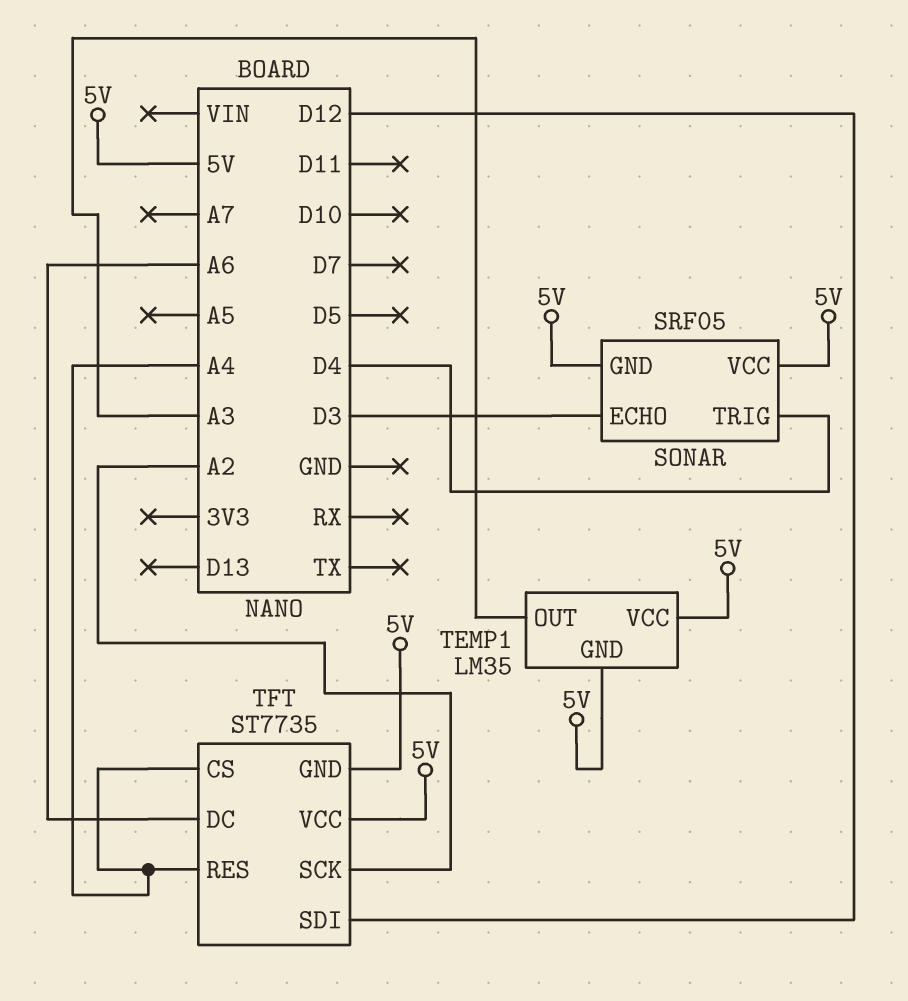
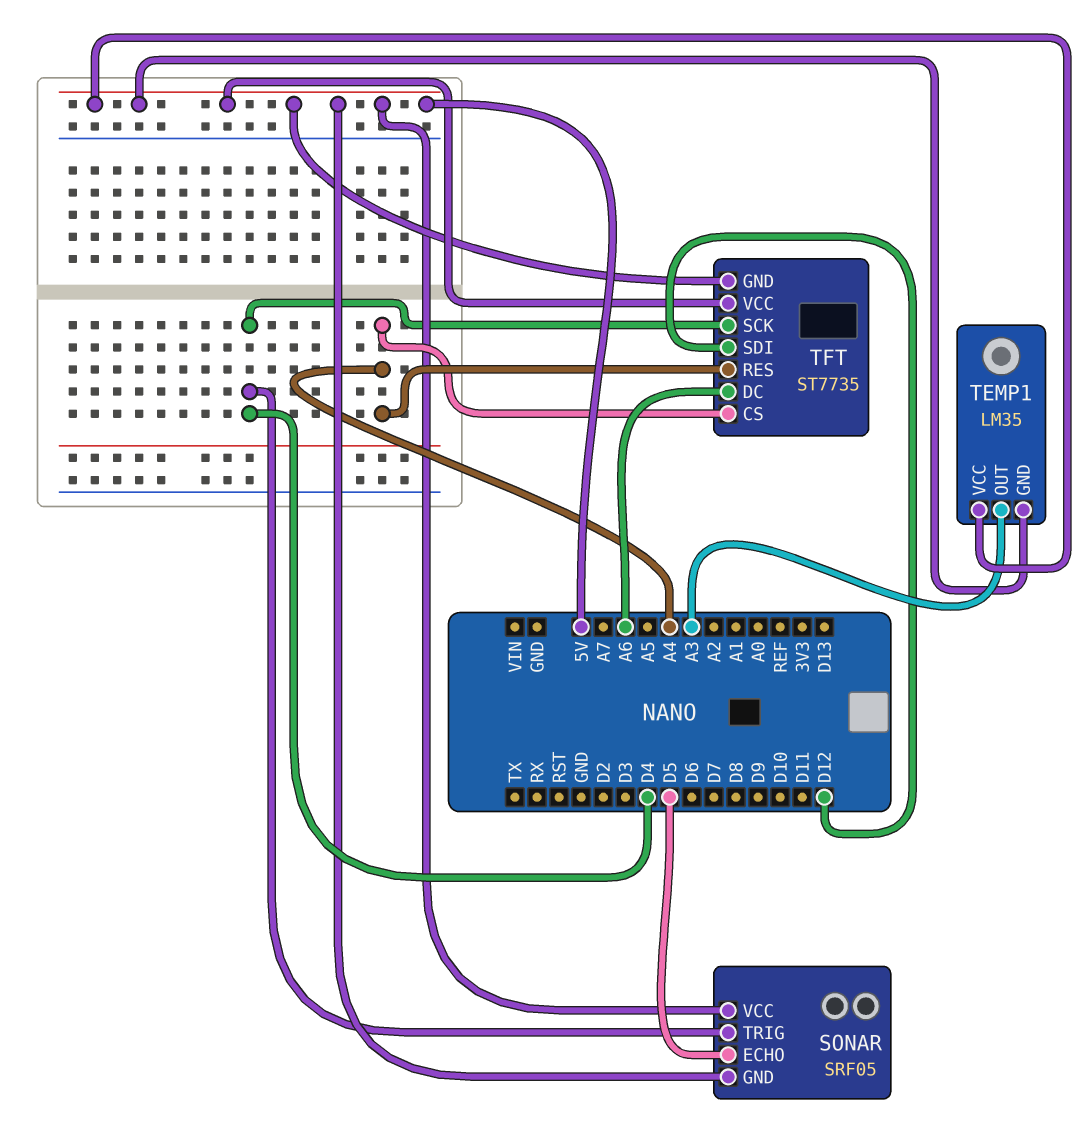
SONAR pin ECHO: D3 -> D5
TFT pin SCK: A2 -> D4

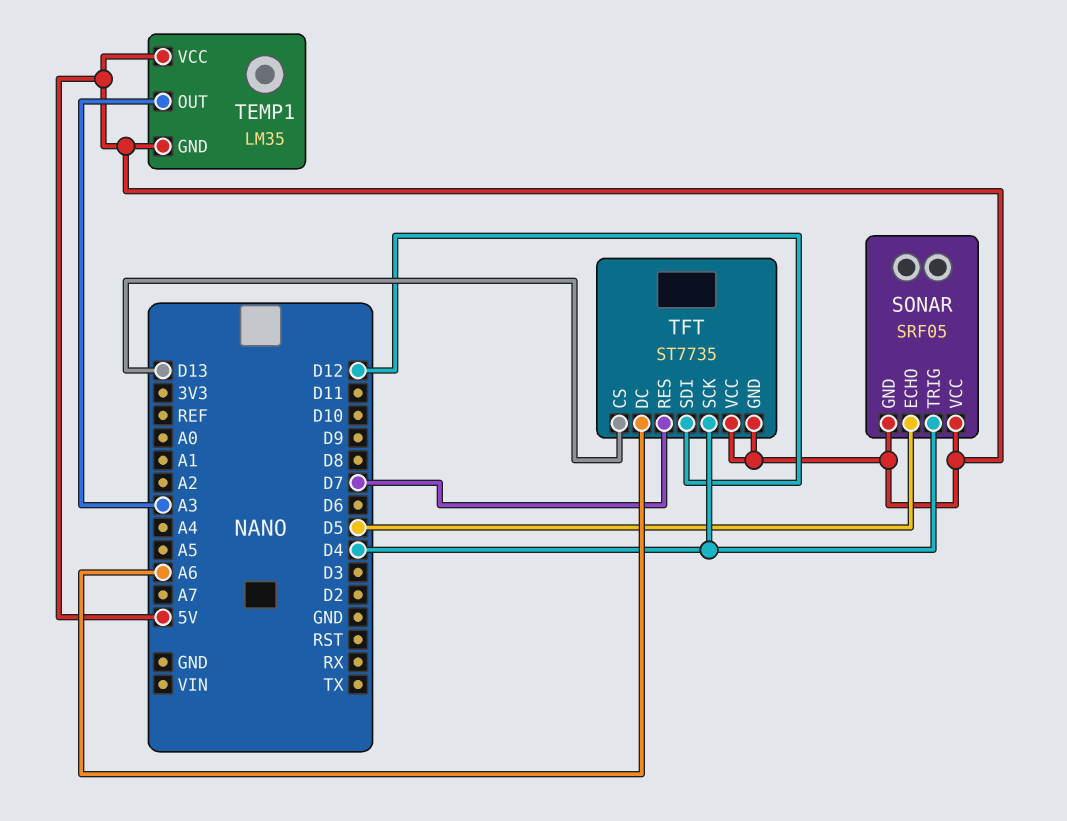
TFT pin CS: A4 -> D13
TFT pin RES: A4 -> D7

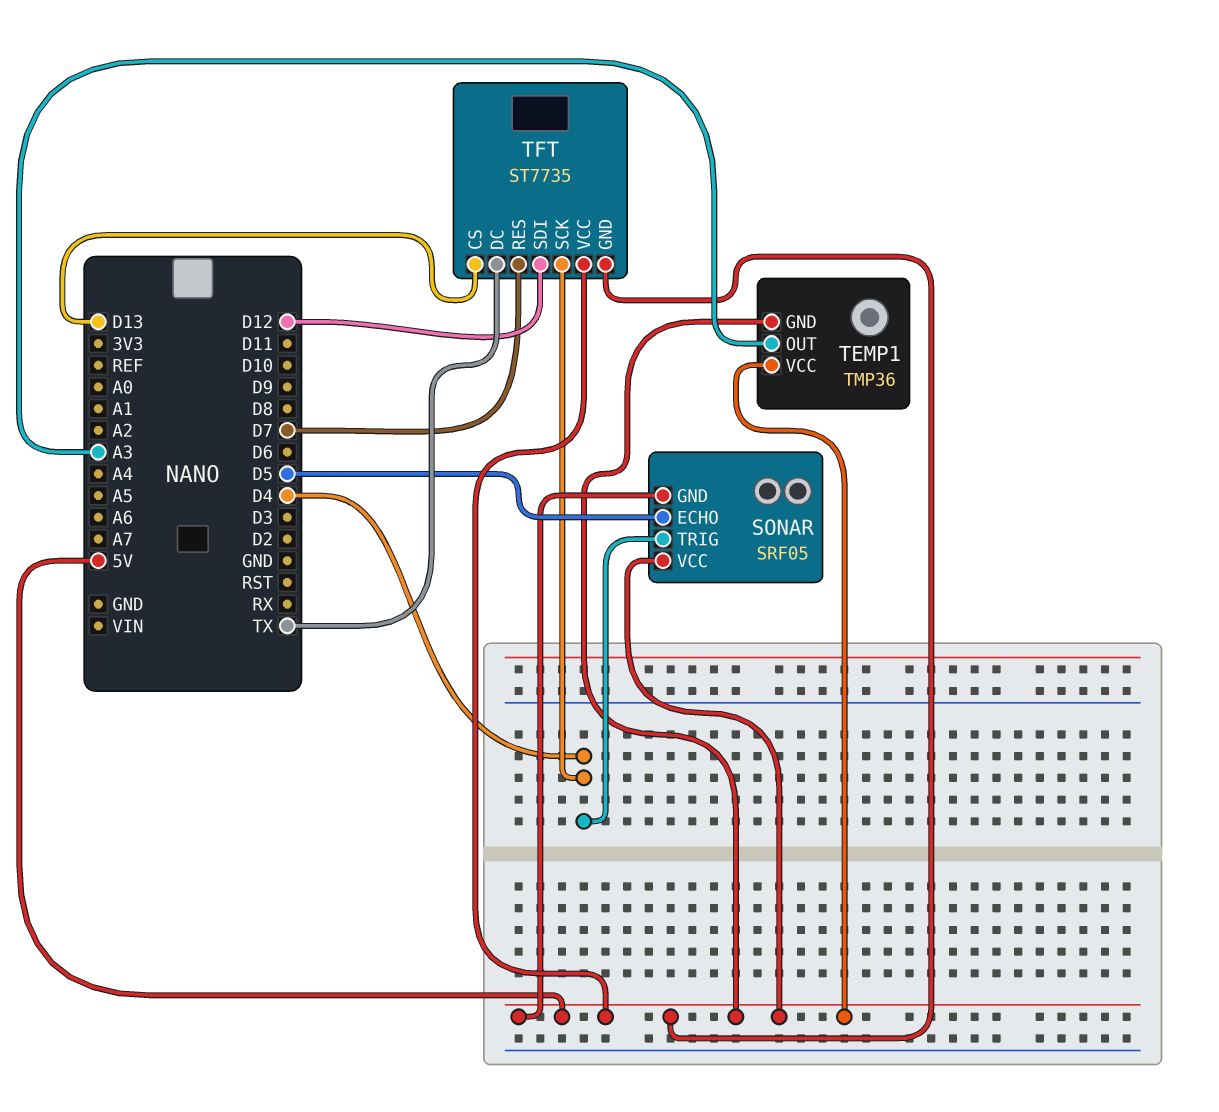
TEMP1: LM35 -> TMP36
TFT pin DC: A6 -> TX

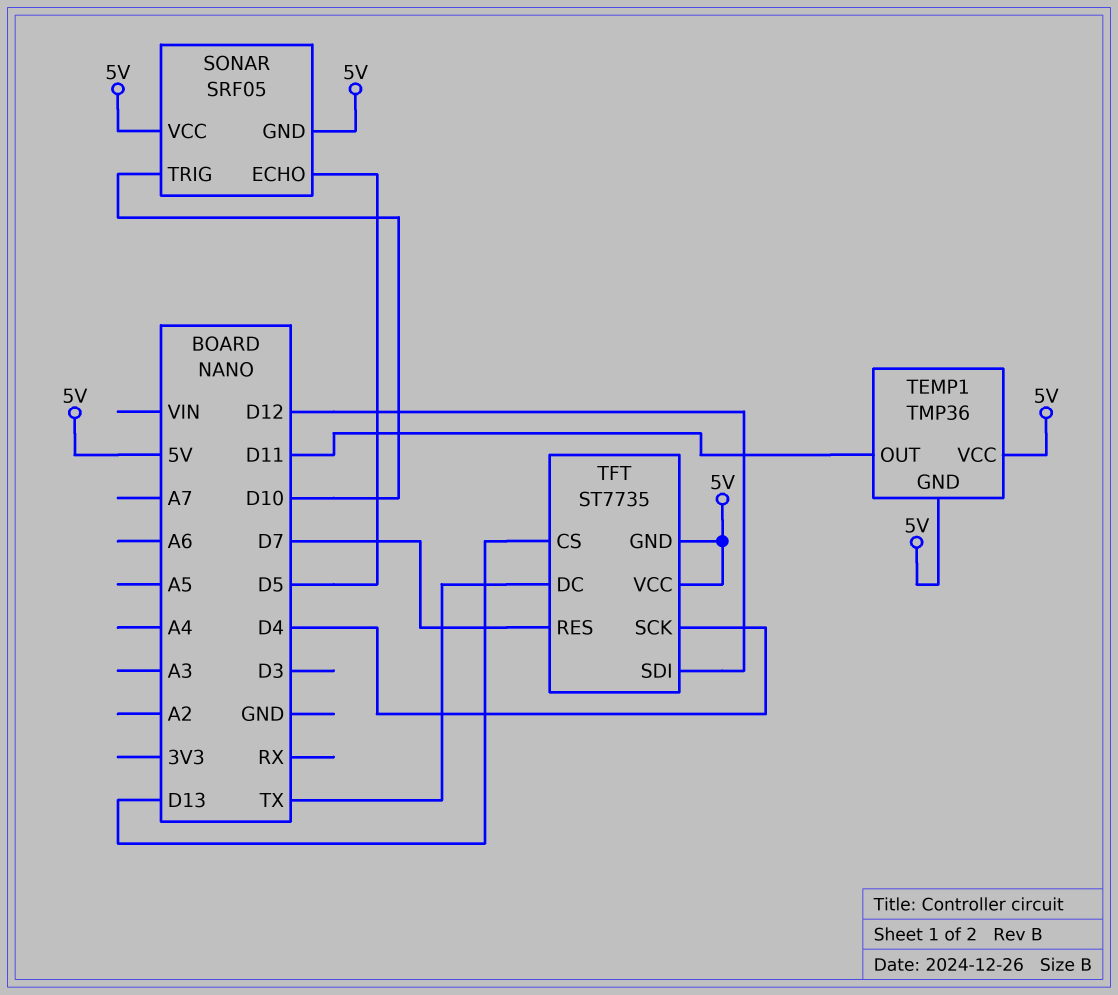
SONAR pin TRIG: D4 -> D10
TEMP1 pin OUT: A3 -> D11

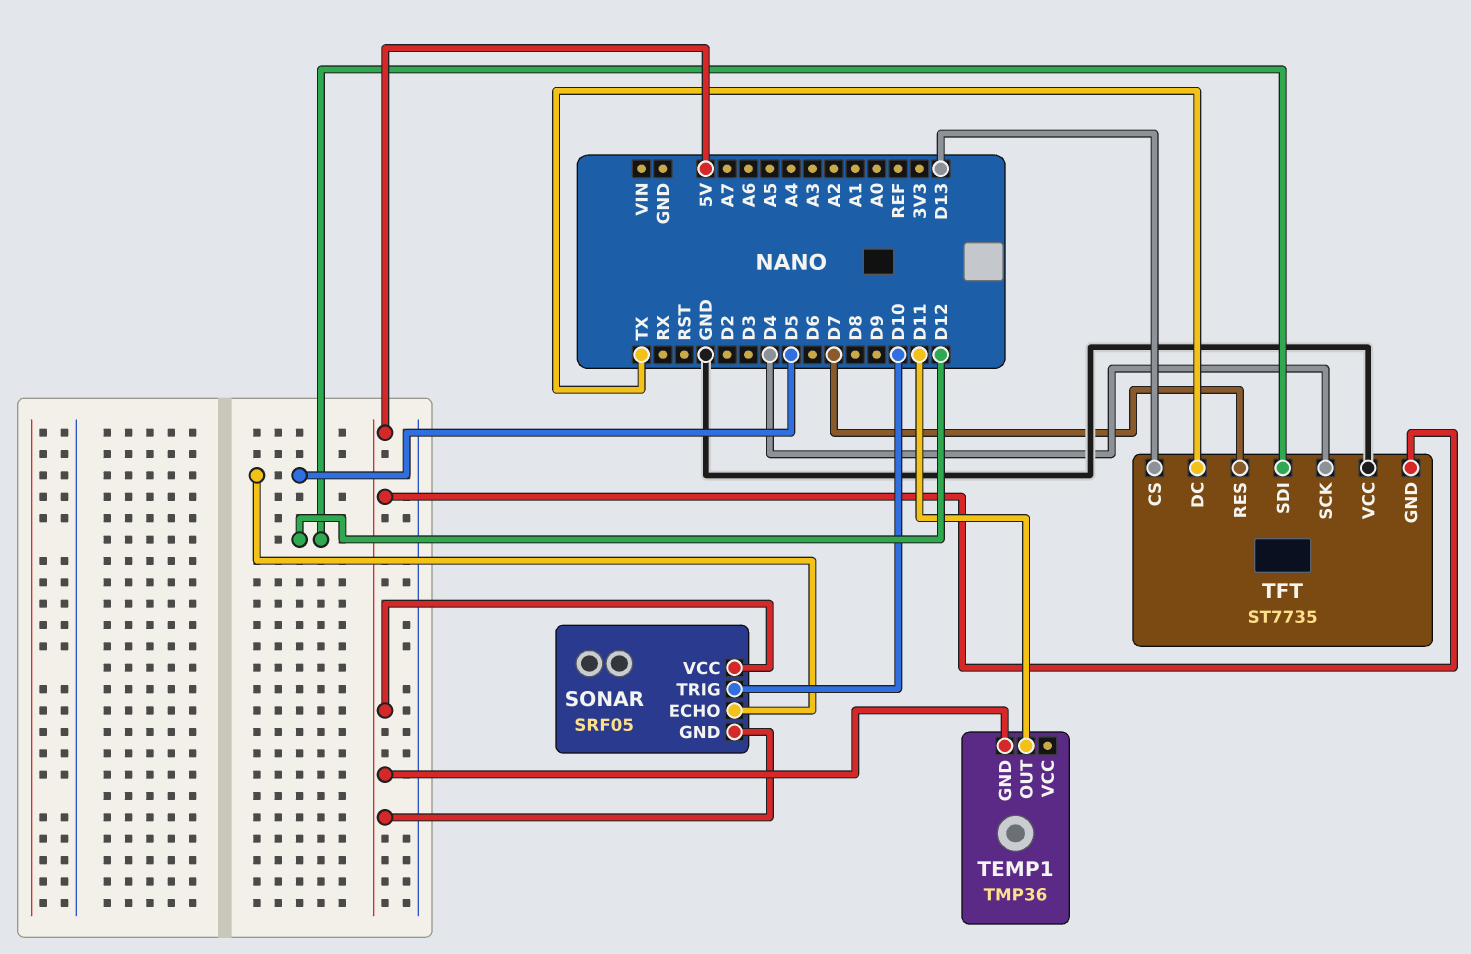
TEMP1 pin VCC: 5V -> none
TFT pin VCC: 5V -> GND

